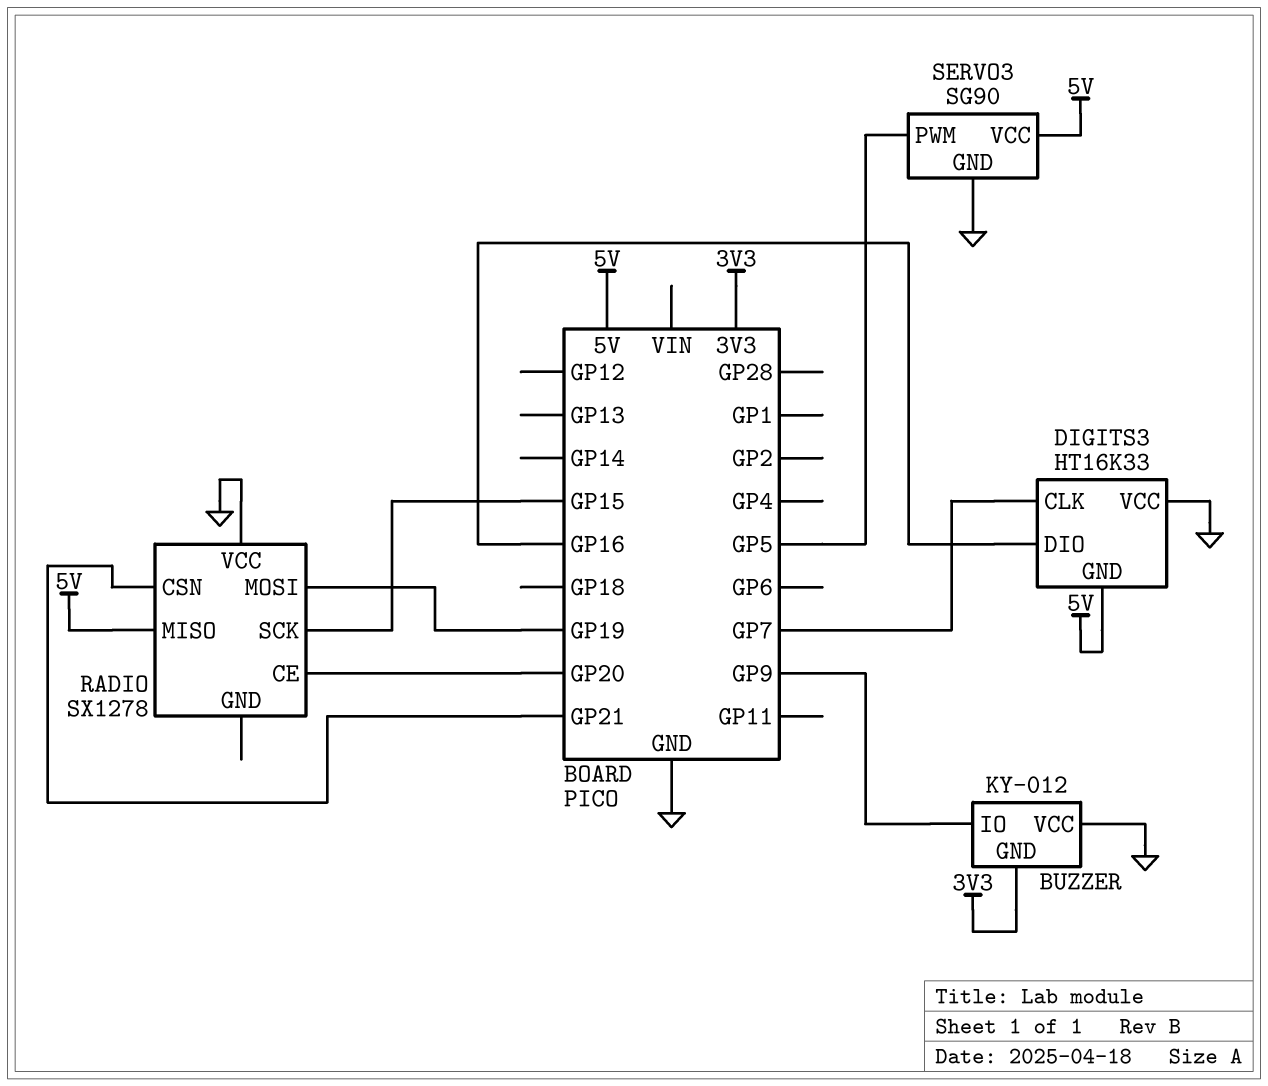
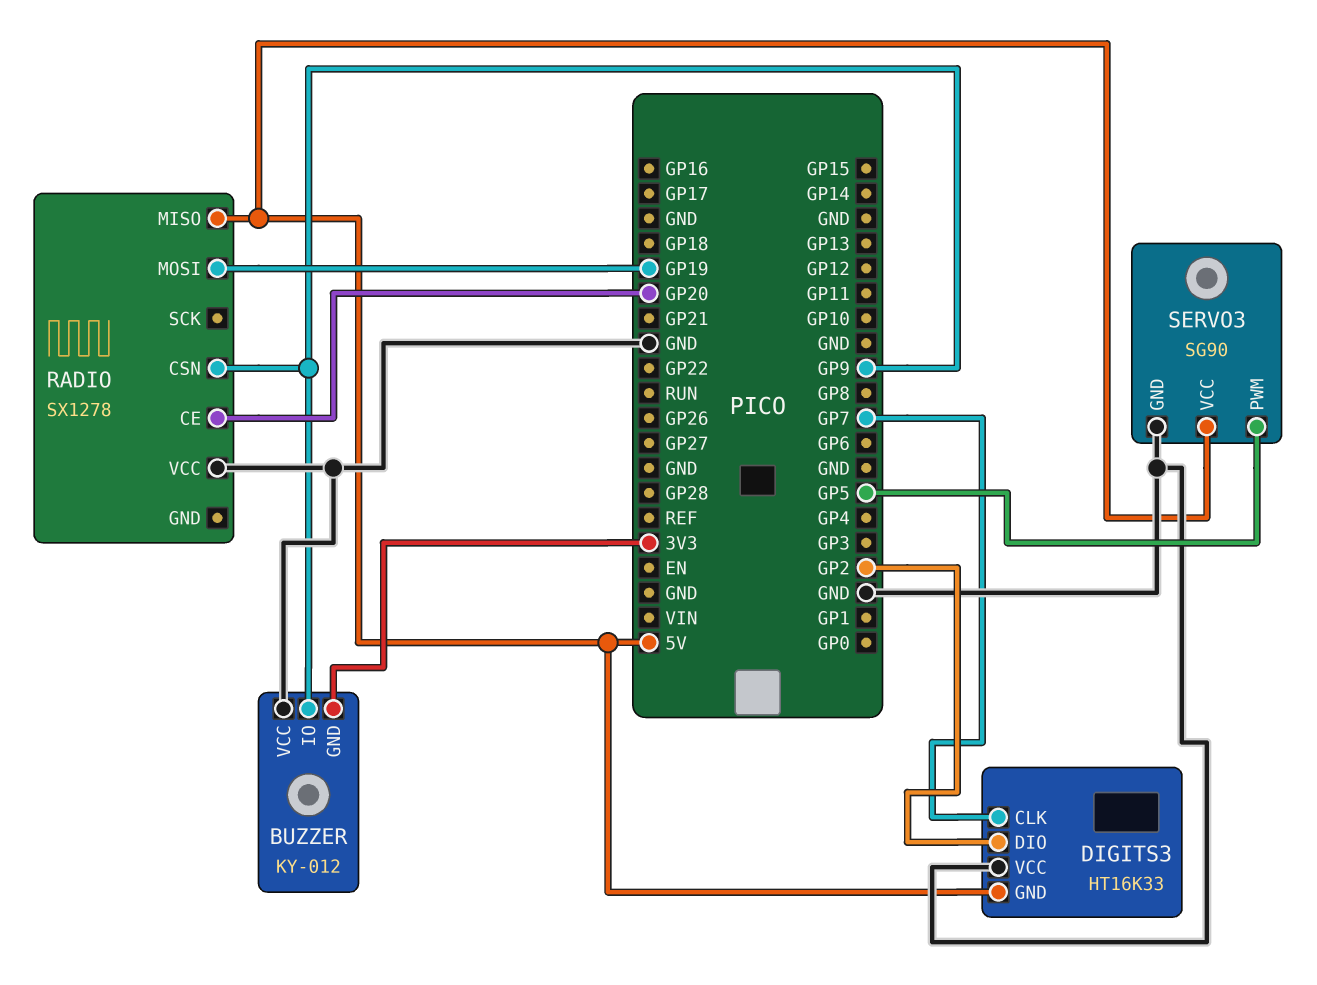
DIGITS3 pin DIO: GP16 -> GP2
RADIO pin CSN: GP21 -> GP9
RADIO pin SCK: GP15 -> none

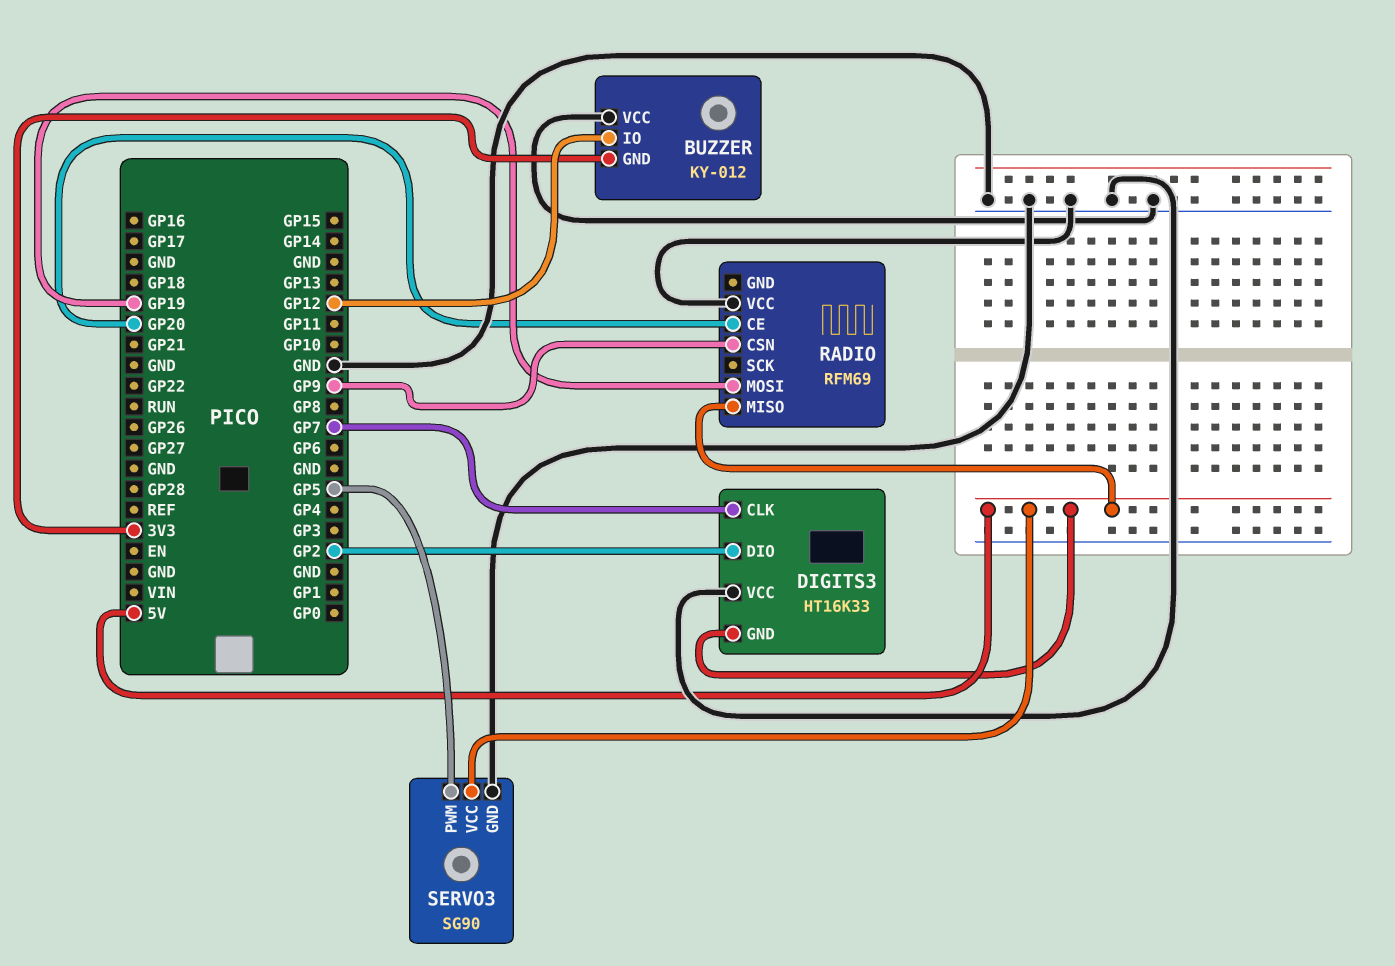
BUZZER pin IO: GP9 -> GP12
RADIO: SX1278 -> RFM69

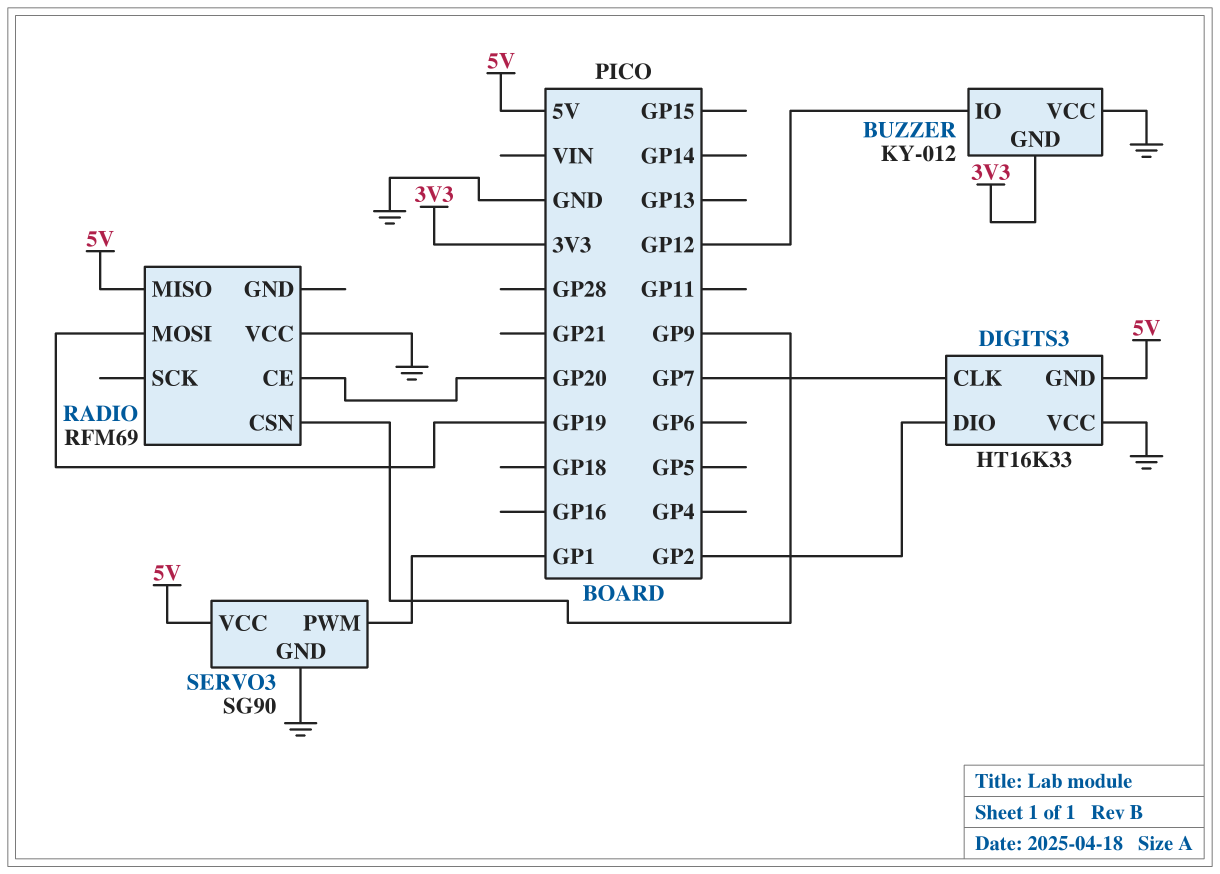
SERVO3 pin PWM: GP5 -> GP1

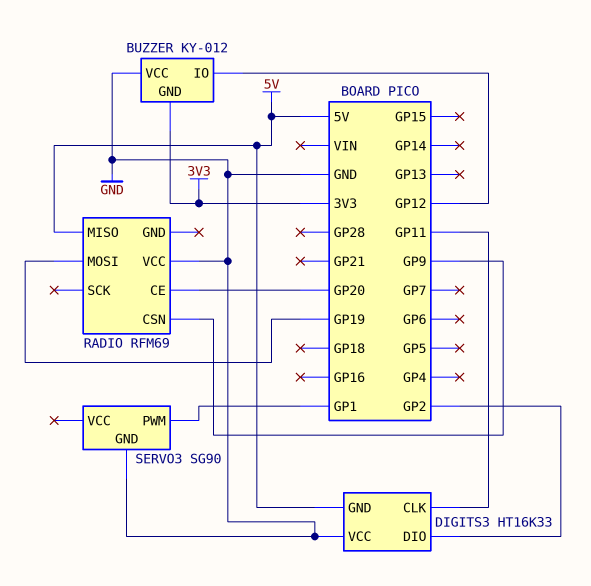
DIGITS3 pin CLK: GP7 -> GP11
SERVO3 pin VCC: 5V -> none

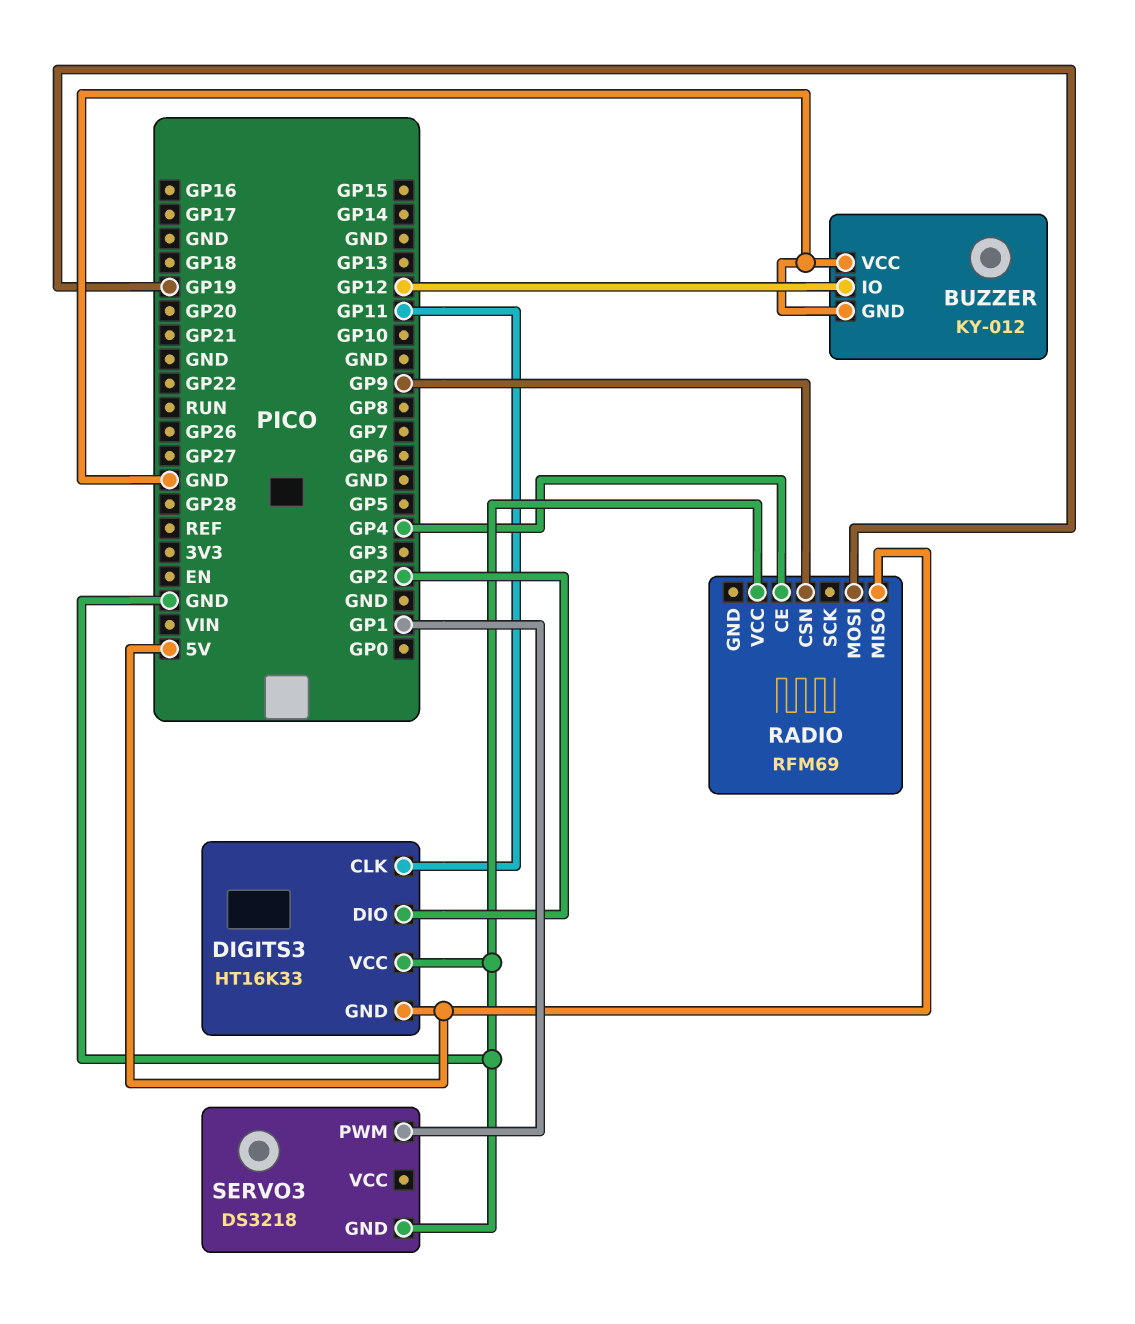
BUZZER pin GND: 3V3 -> GND
RADIO pin CE: GP20 -> GP4
SERVO3: SG90 -> DS3218

